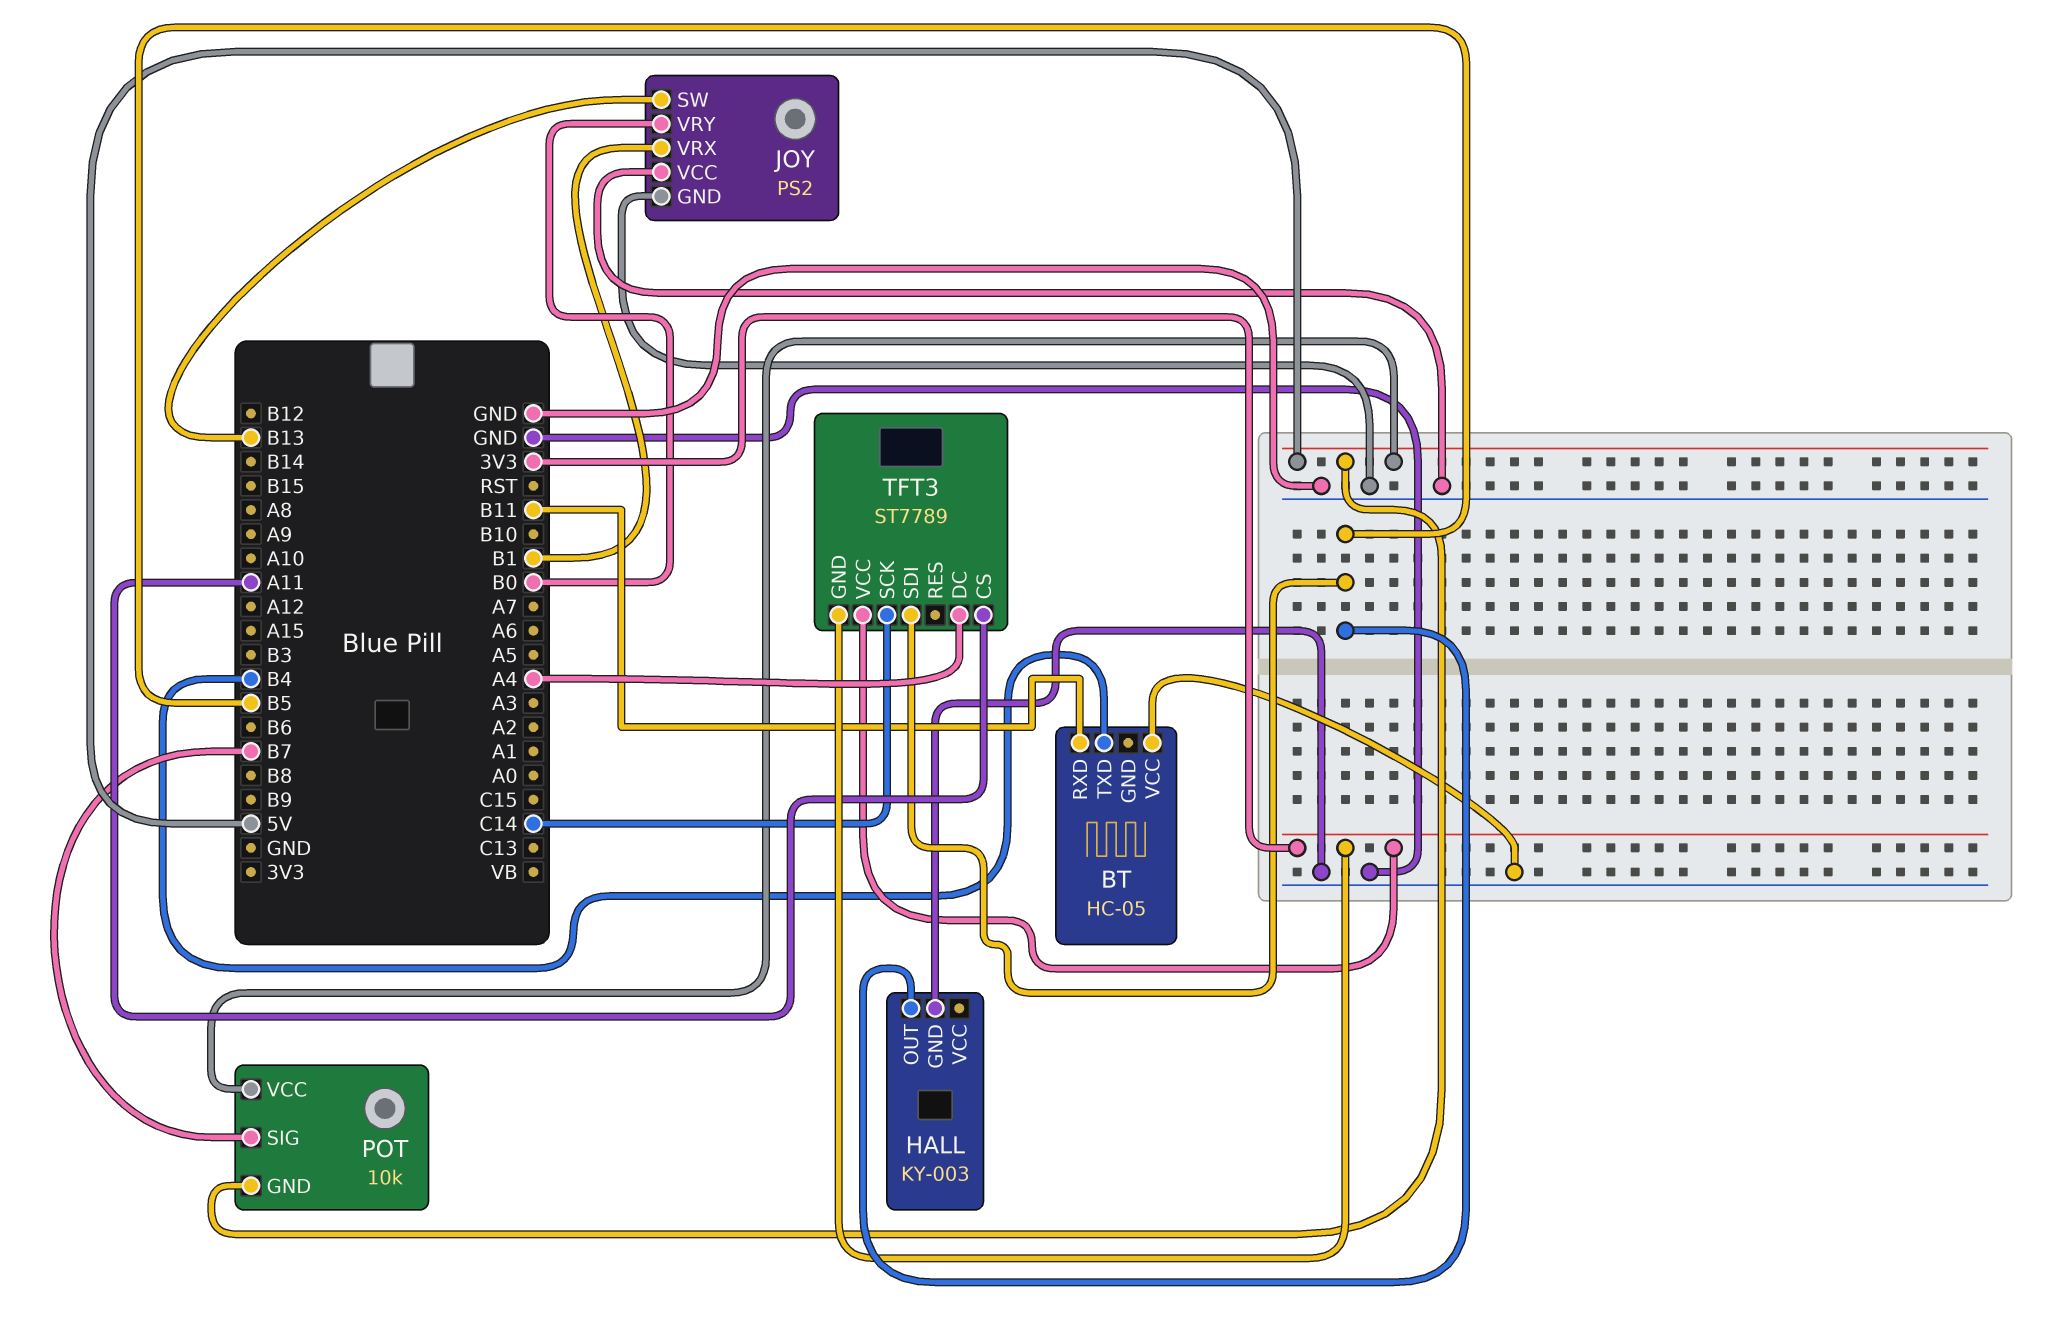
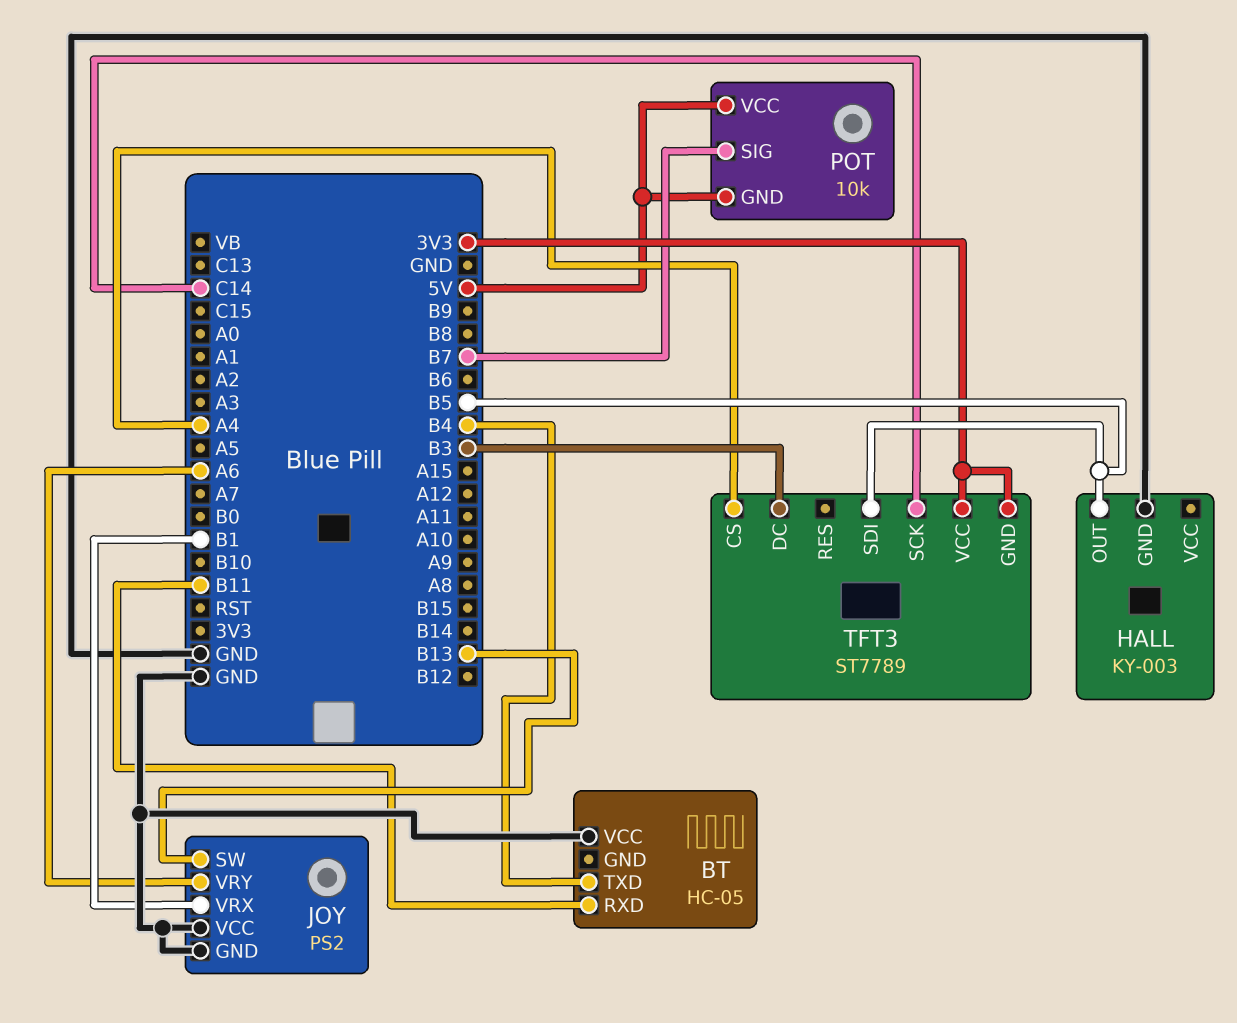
JOY pin VRY: B0 -> A6
TFT3 pin CS: A11 -> A4
TFT3 pin DC: A4 -> B3

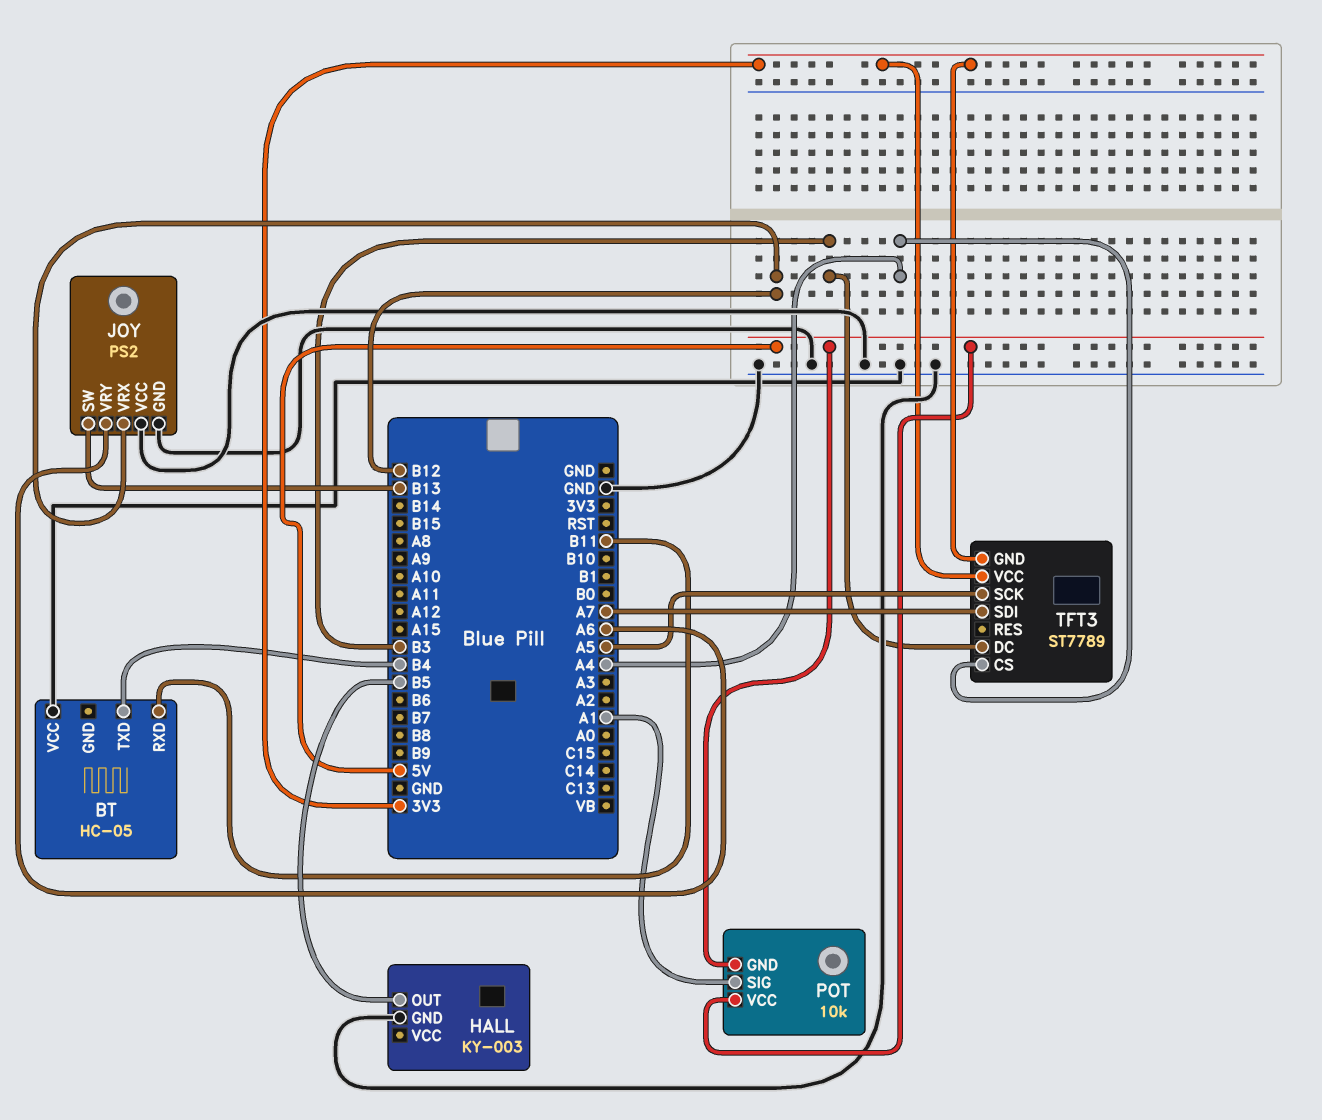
JOY pin VRX: B1 -> B12
POT pin SIG: B7 -> A1
TFT3 pin SCK: C14 -> A5
TFT3 pin SDI: B5 -> A7

